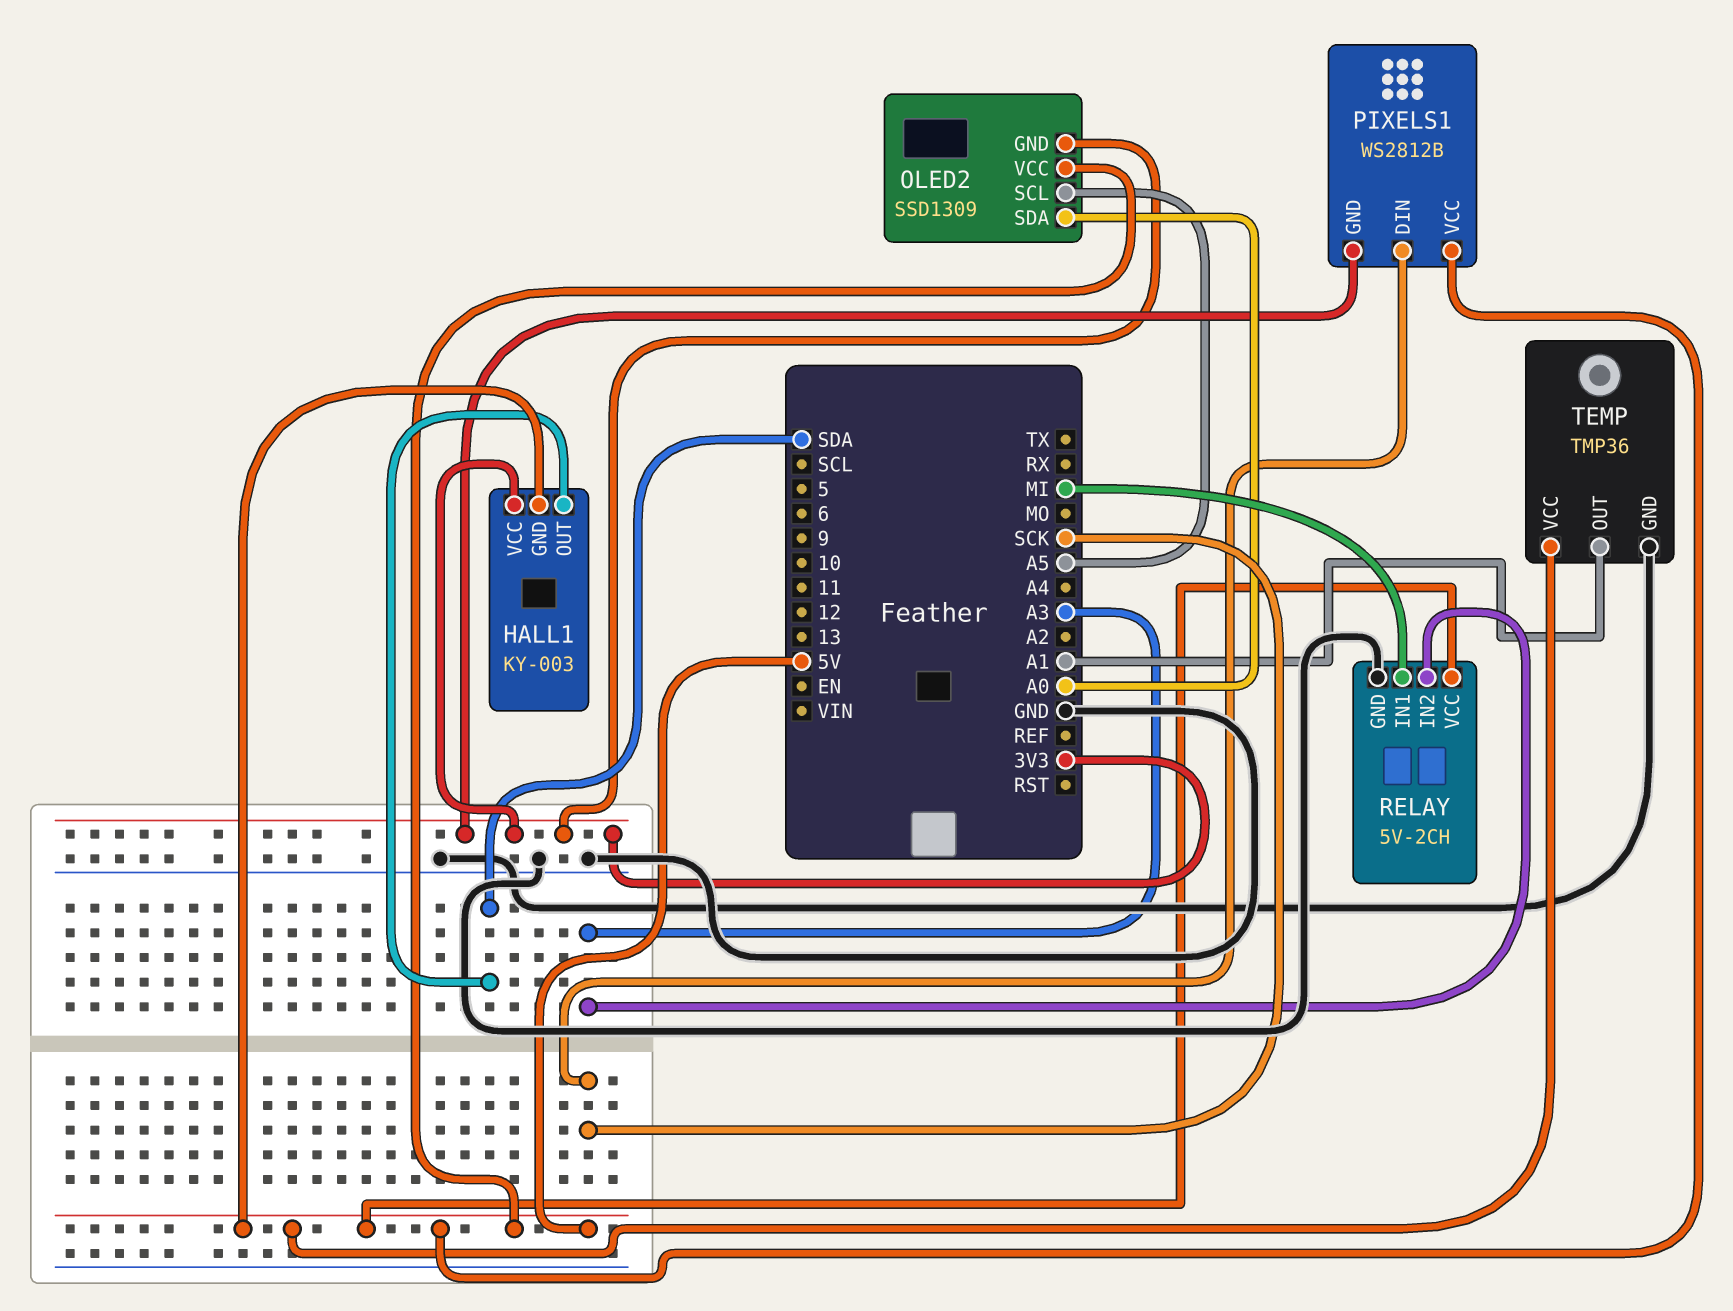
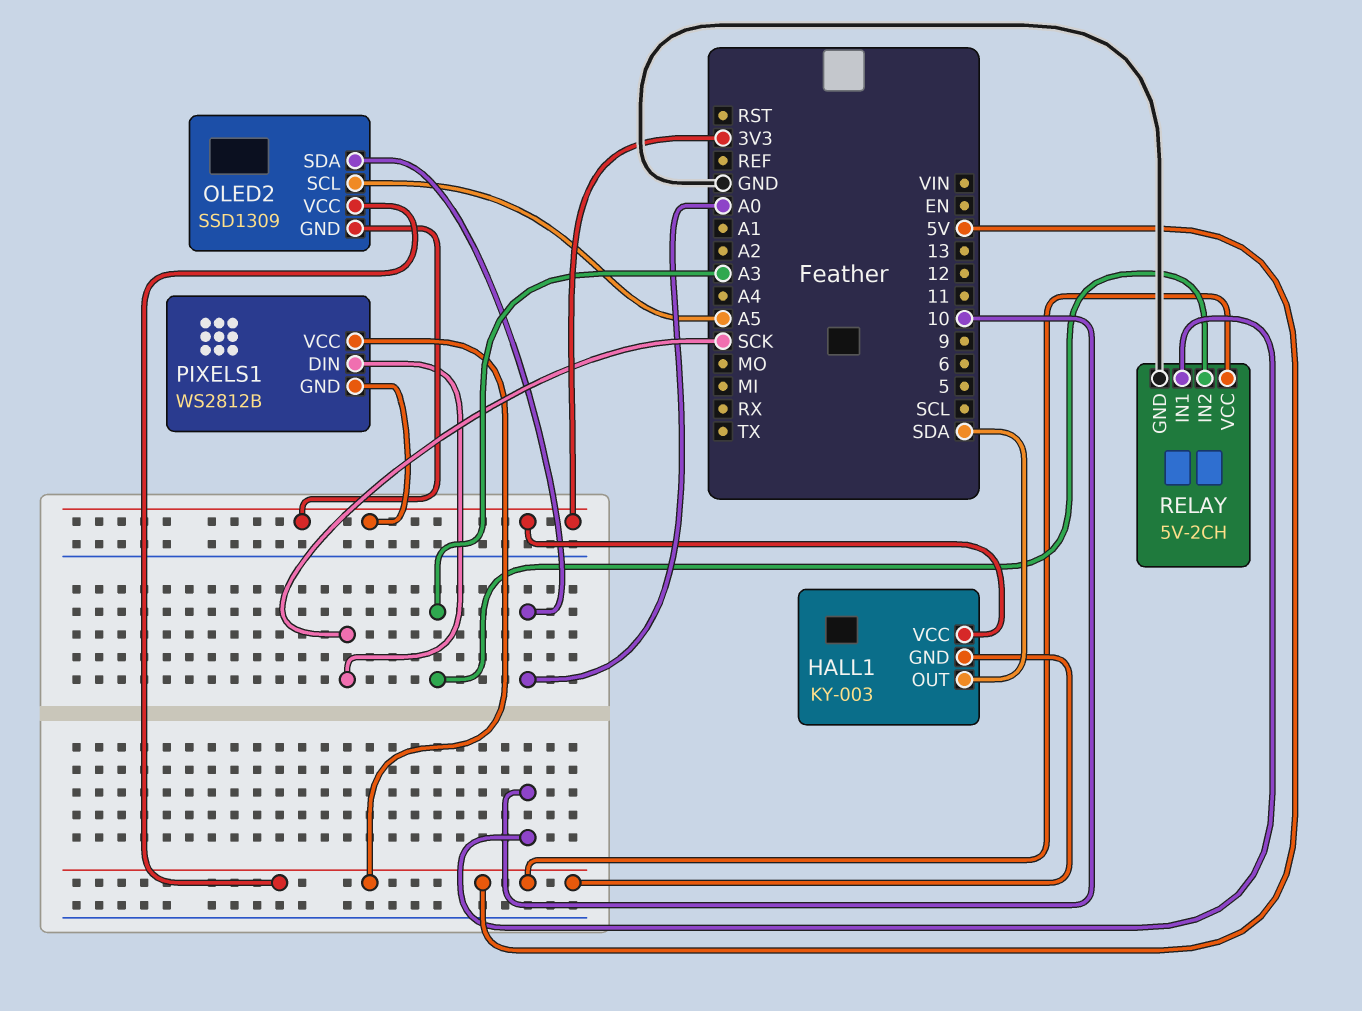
RELAY pin IN1: MI -> 10
TEMP: TMP36 -> none
TEMP pin GND: GND -> none
TEMP pin OUT: A1 -> none
TEMP pin VCC: 5V -> none

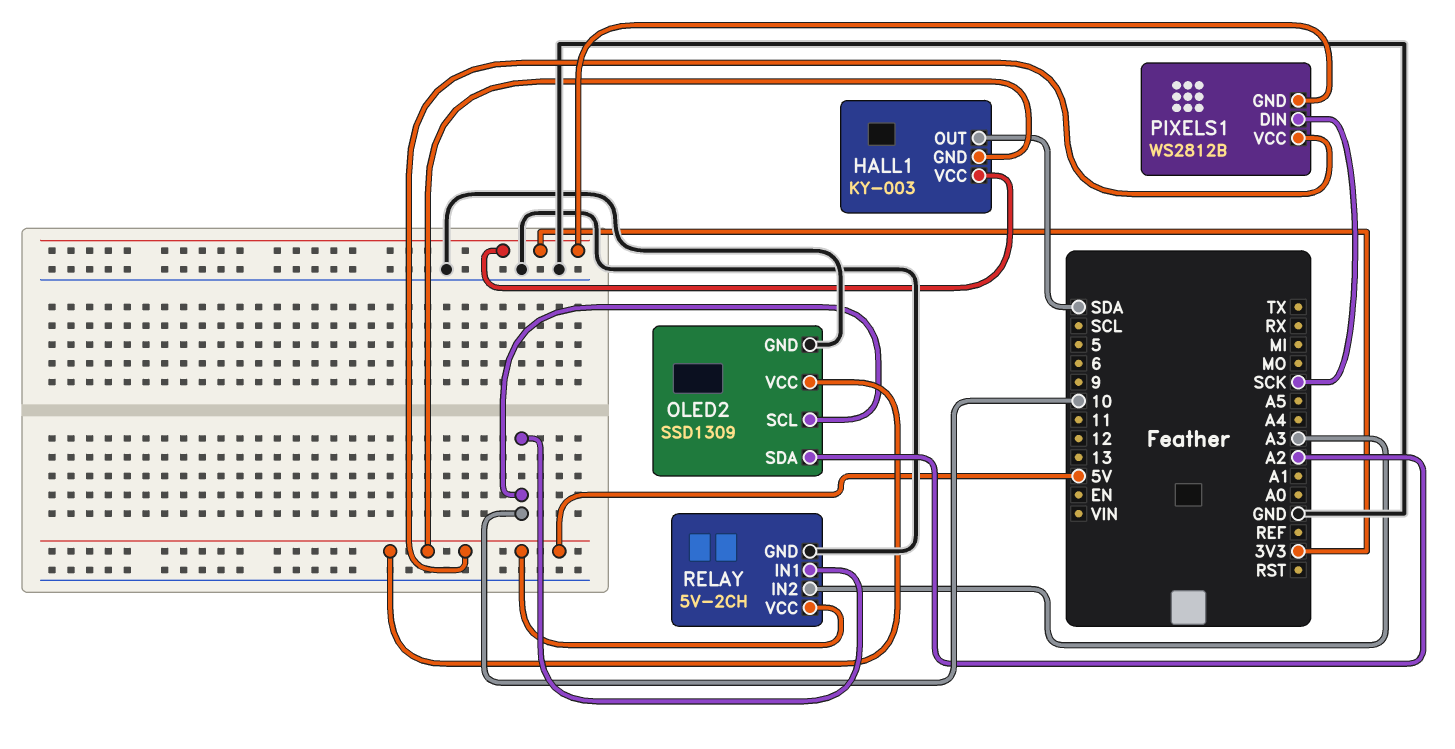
OLED2 pin GND: 3V3 -> GND
OLED2 pin SCL: A5 -> 10
OLED2 pin SDA: A0 -> A2

